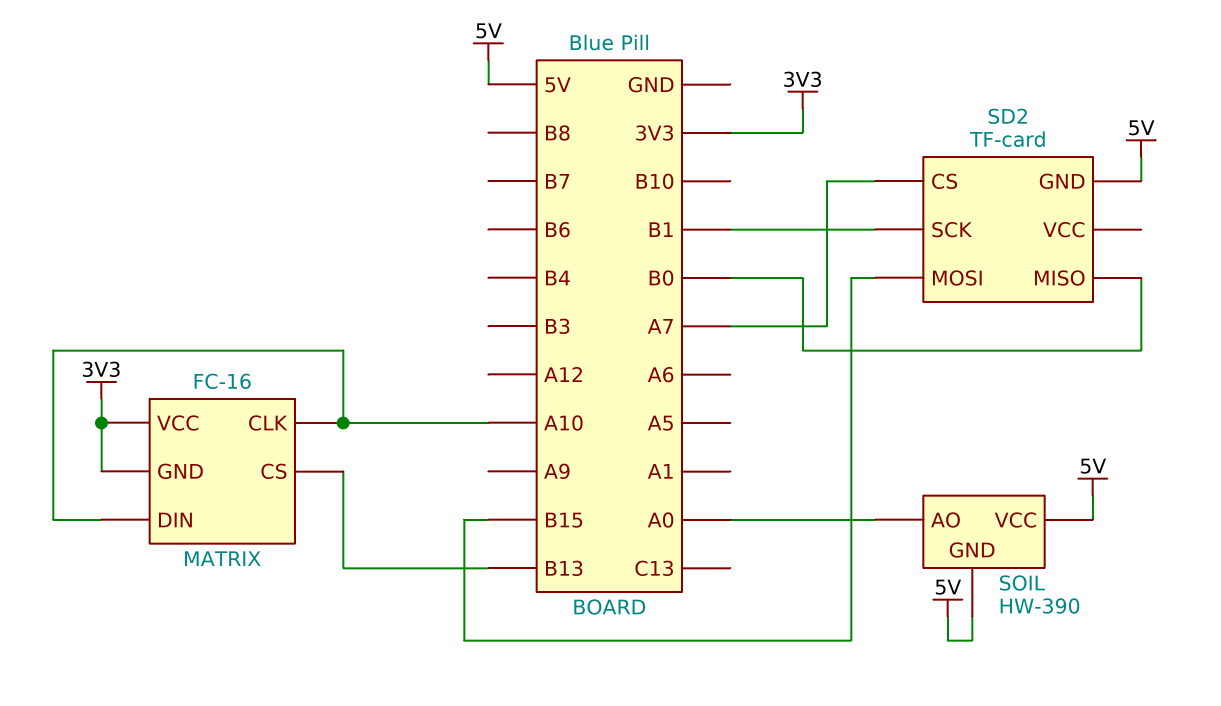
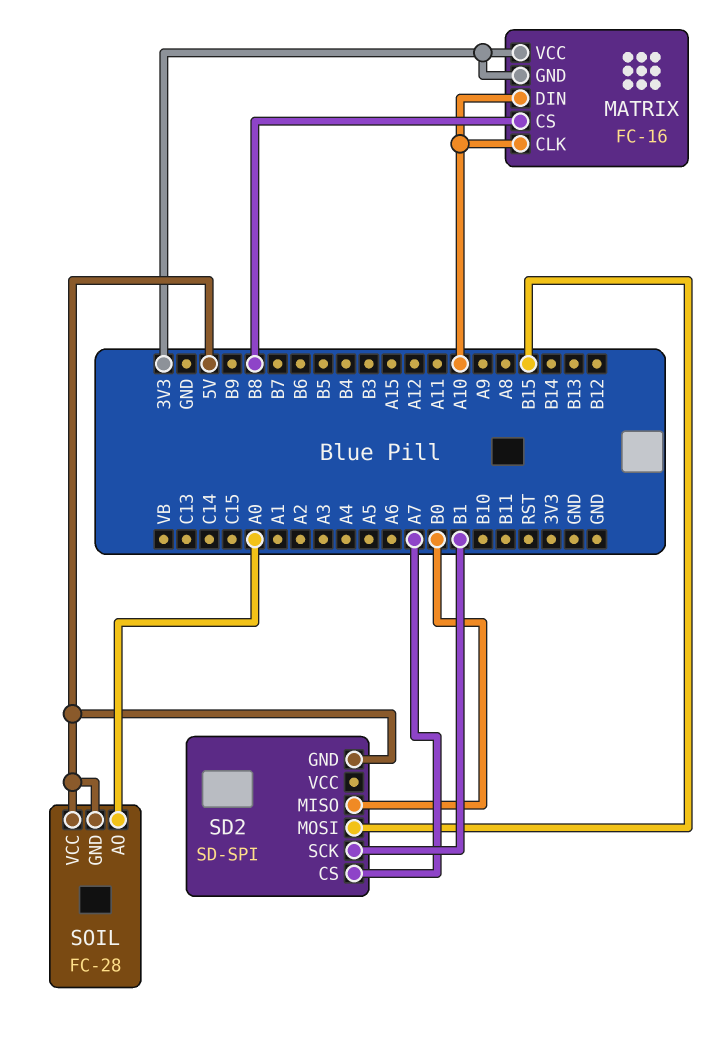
MATRIX pin CS: B13 -> B8
SD2: TF-card -> SD-SPI
SOIL: HW-390 -> FC-28

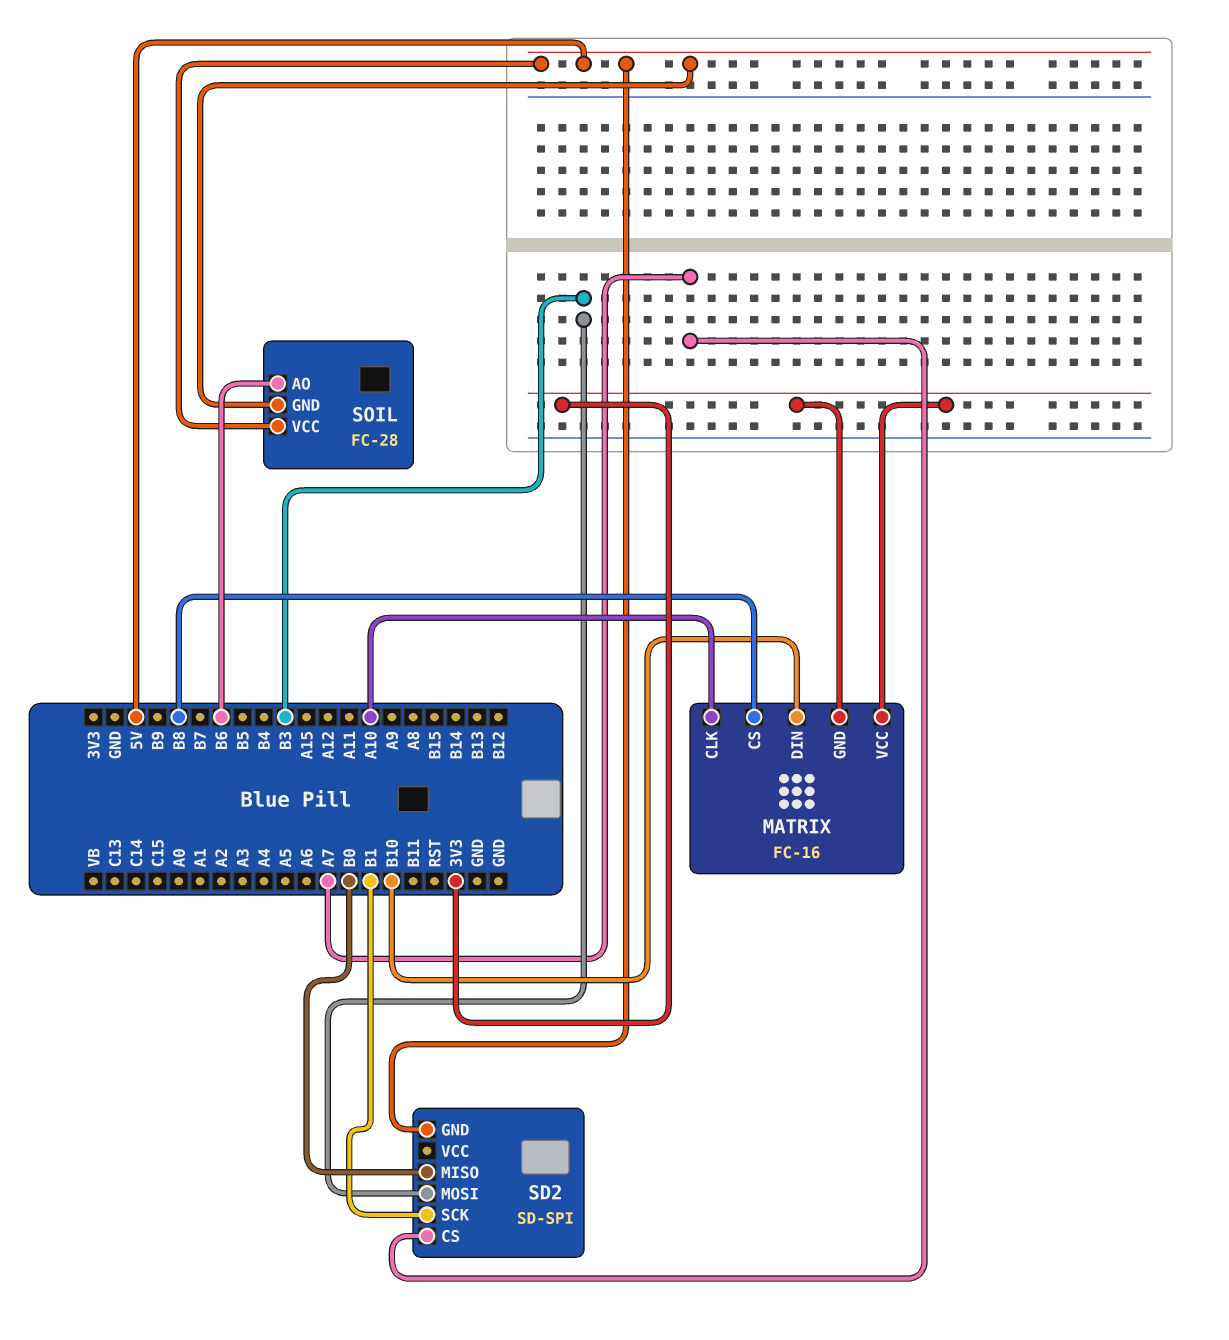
MATRIX pin DIN: A10 -> B10
SD2 pin MOSI: B15 -> B3
SOIL pin AO: A0 -> B6

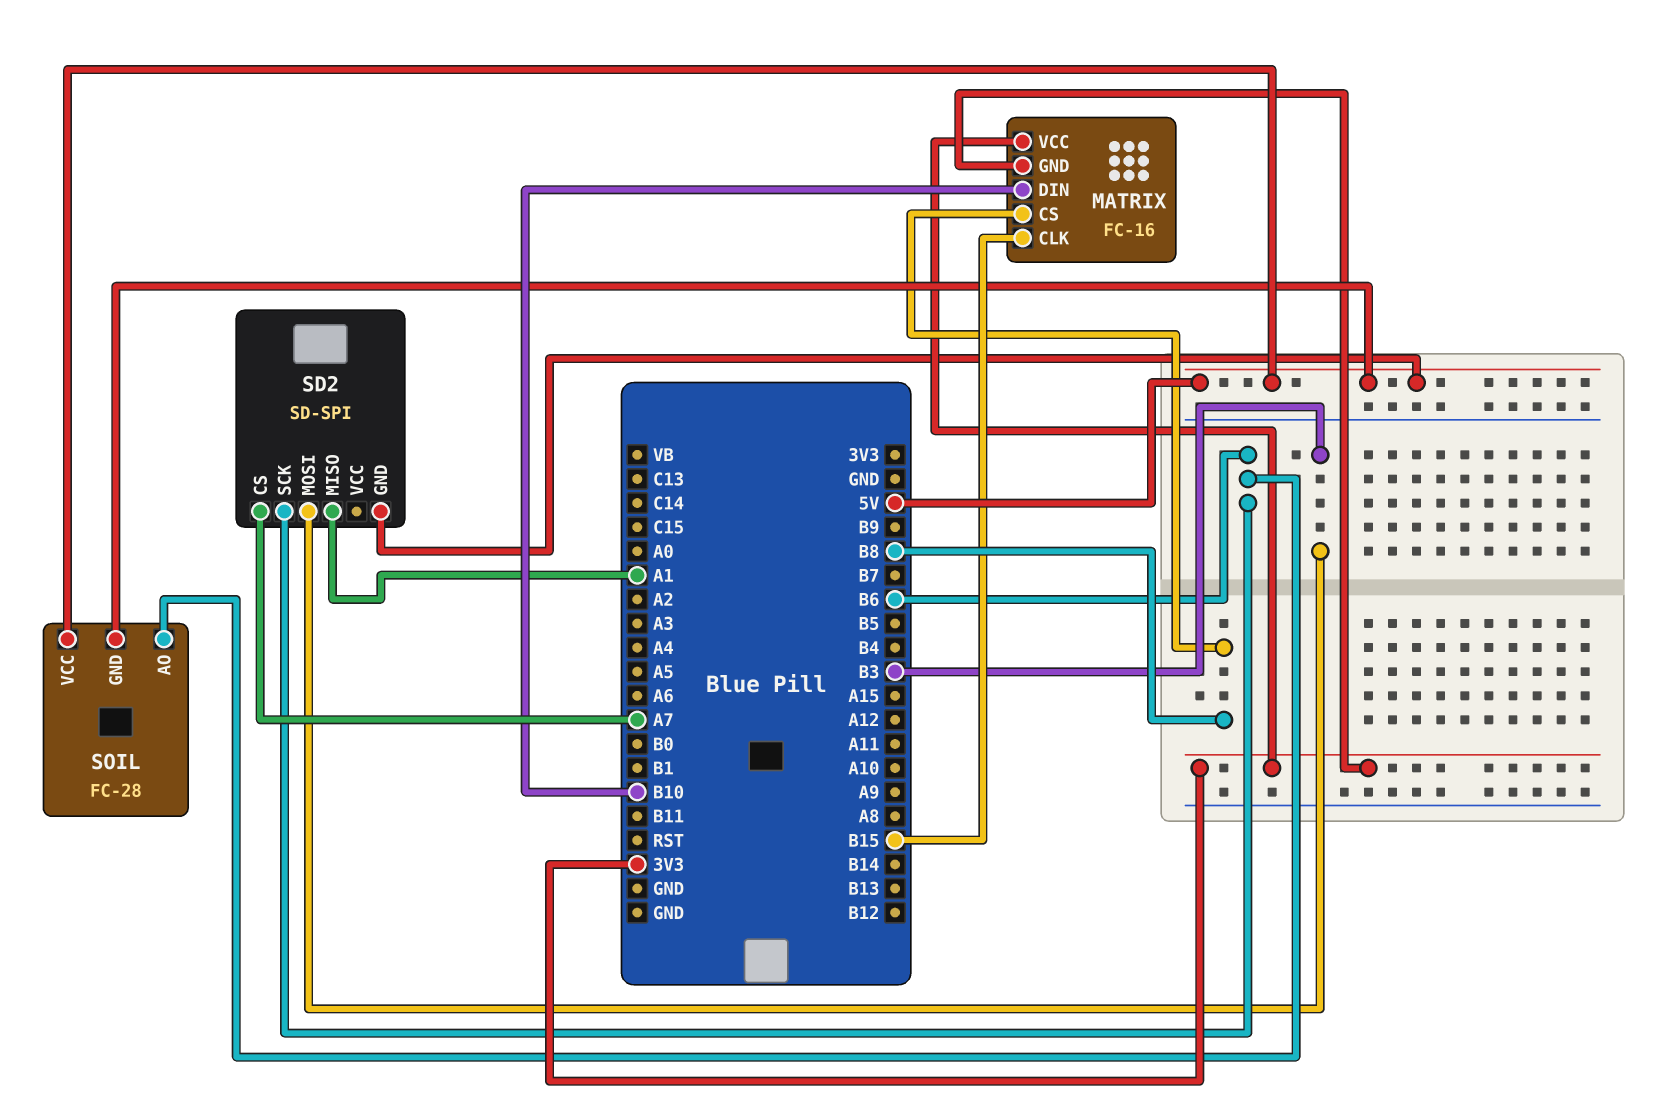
MATRIX pin CLK: A10 -> B15
SD2 pin MISO: B0 -> A1
SD2 pin SCK: B1 -> B6

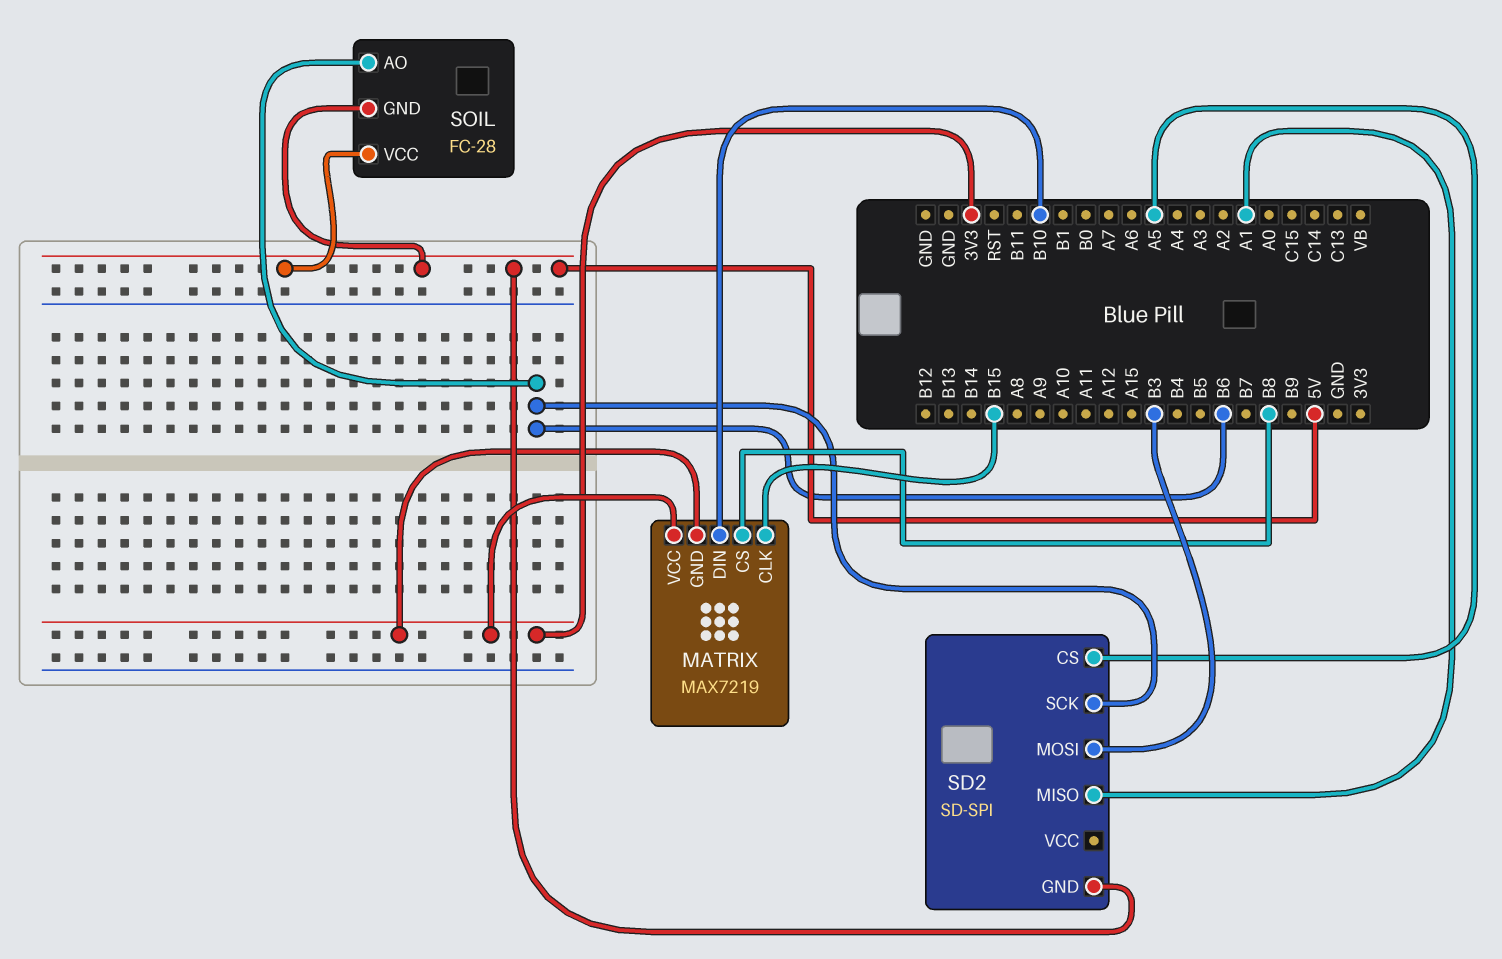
MATRIX: FC-16 -> MAX7219
SD2 pin CS: A7 -> A5

